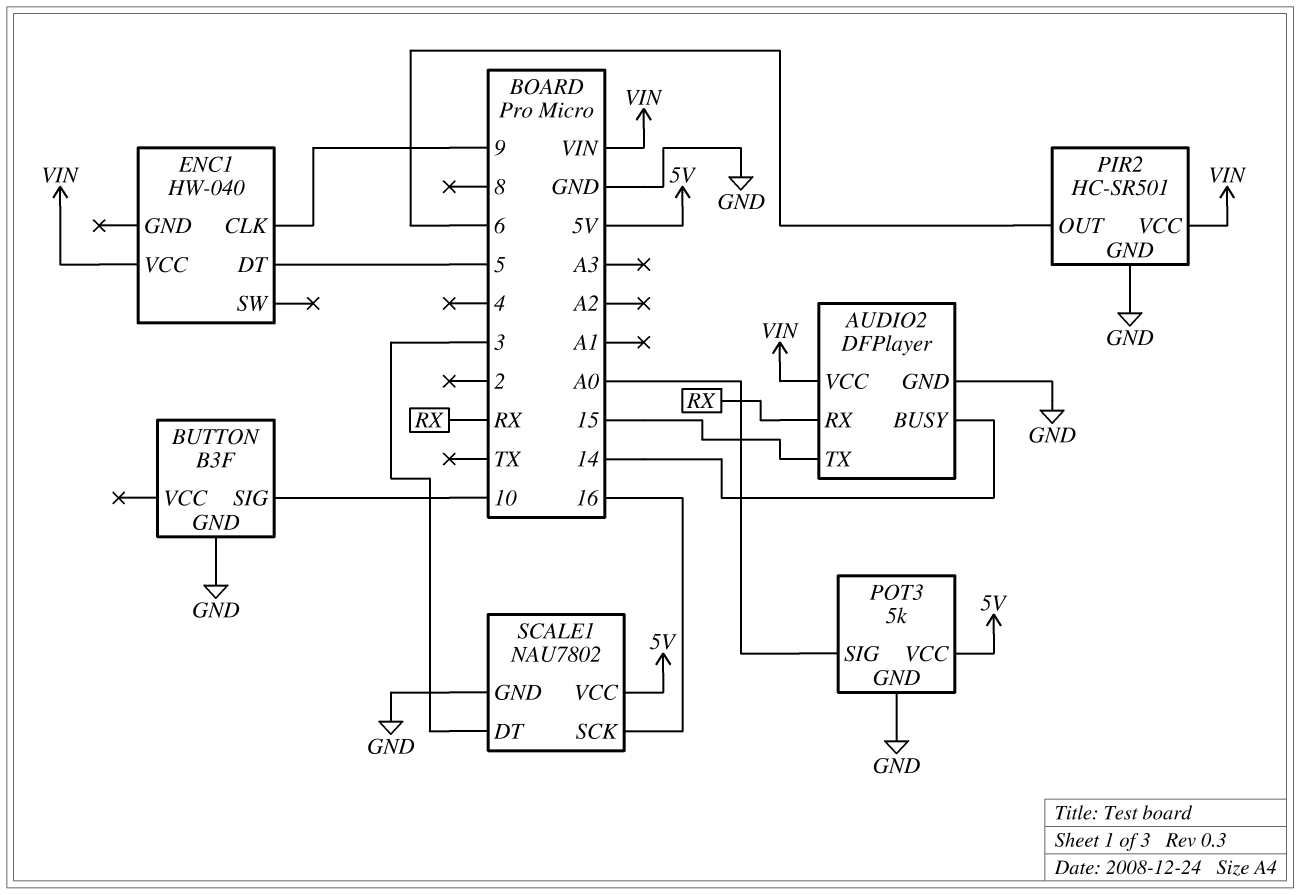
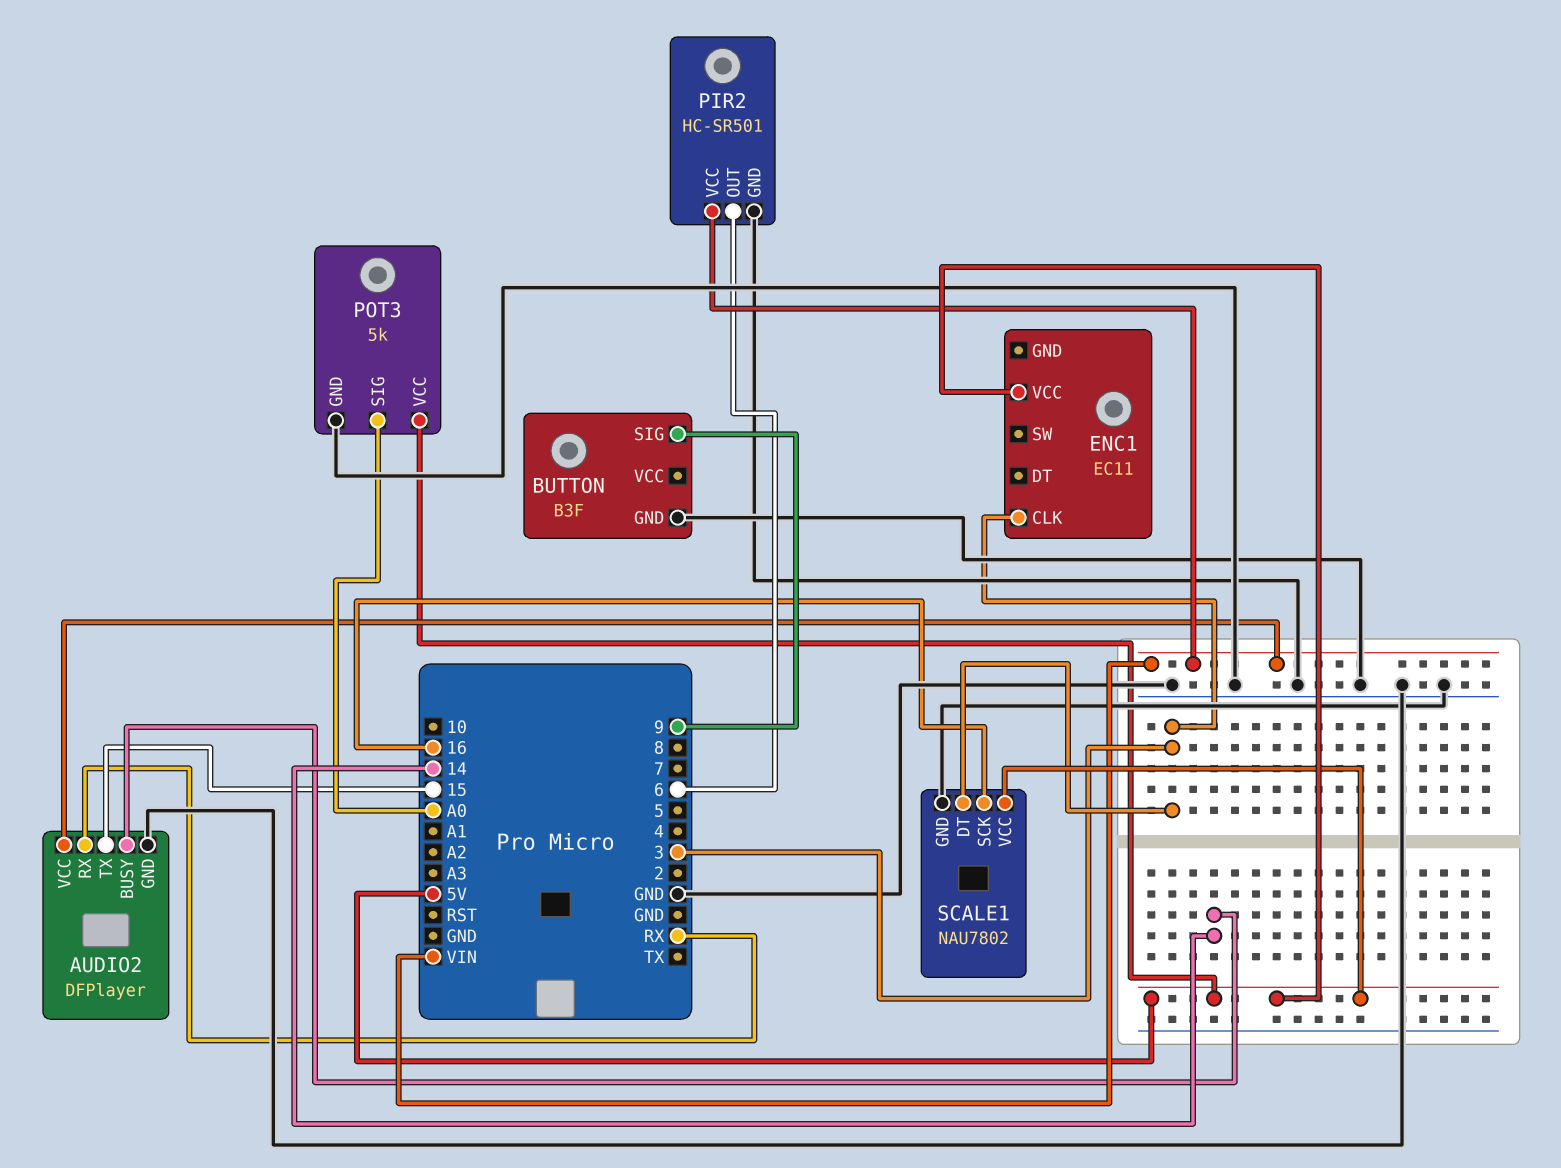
BUTTON pin SIG: 10 -> 9
ENC1: HW-040 -> EC11
ENC1 pin CLK: 9 -> 3
ENC1 pin DT: 5 -> none
ENC1 pin VCC: VIN -> 5V

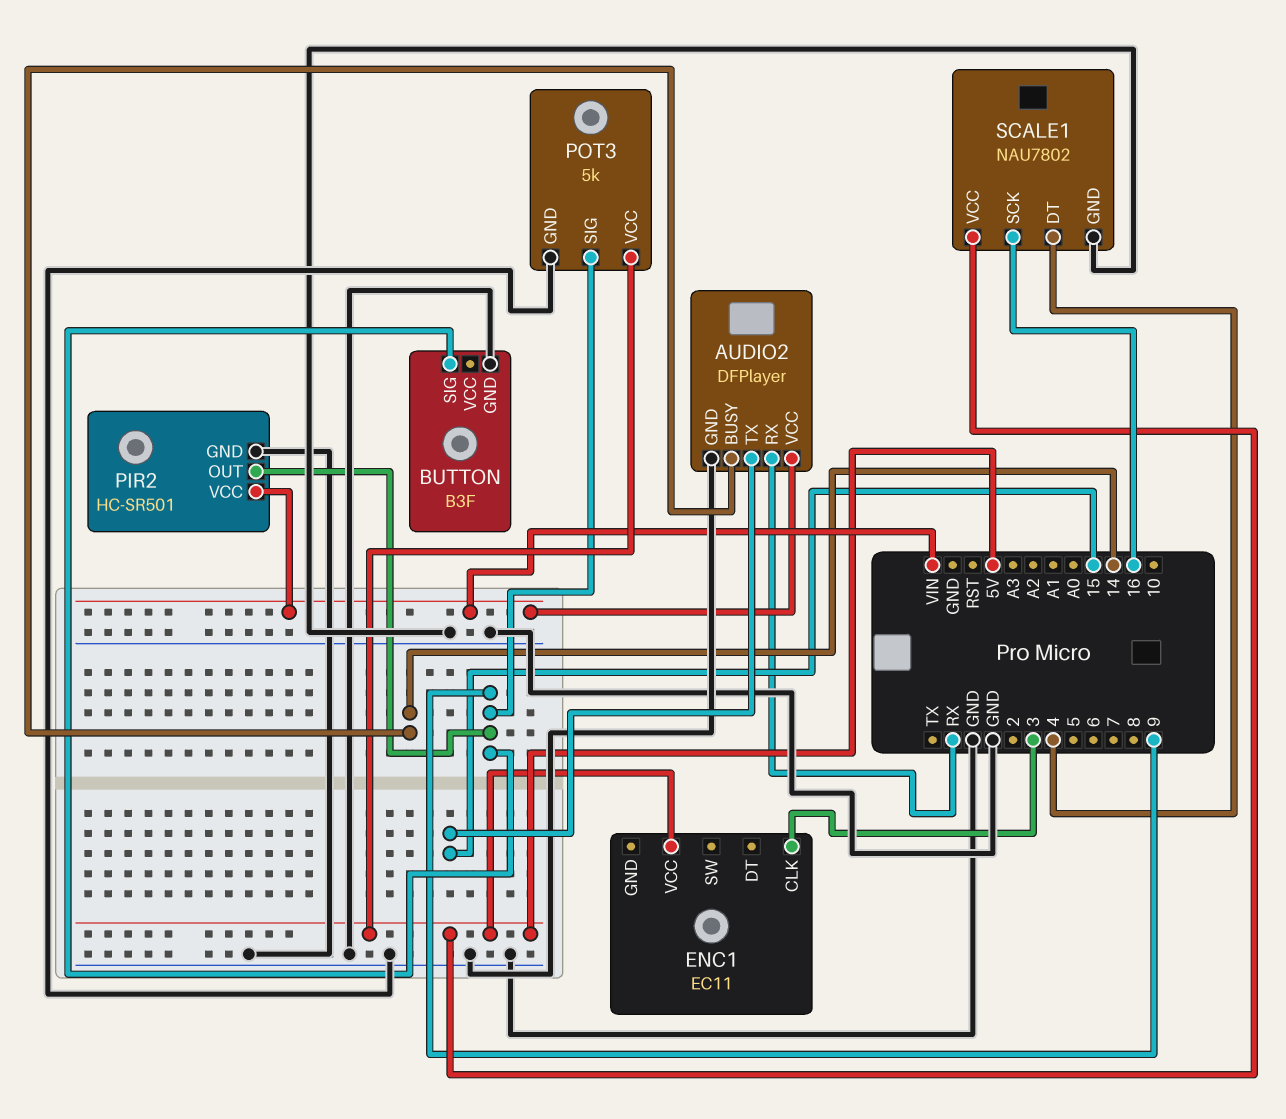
PIR2 pin OUT: 6 -> 9
POT3 pin SIG: A0 -> 9
SCALE1 pin DT: 3 -> 4

